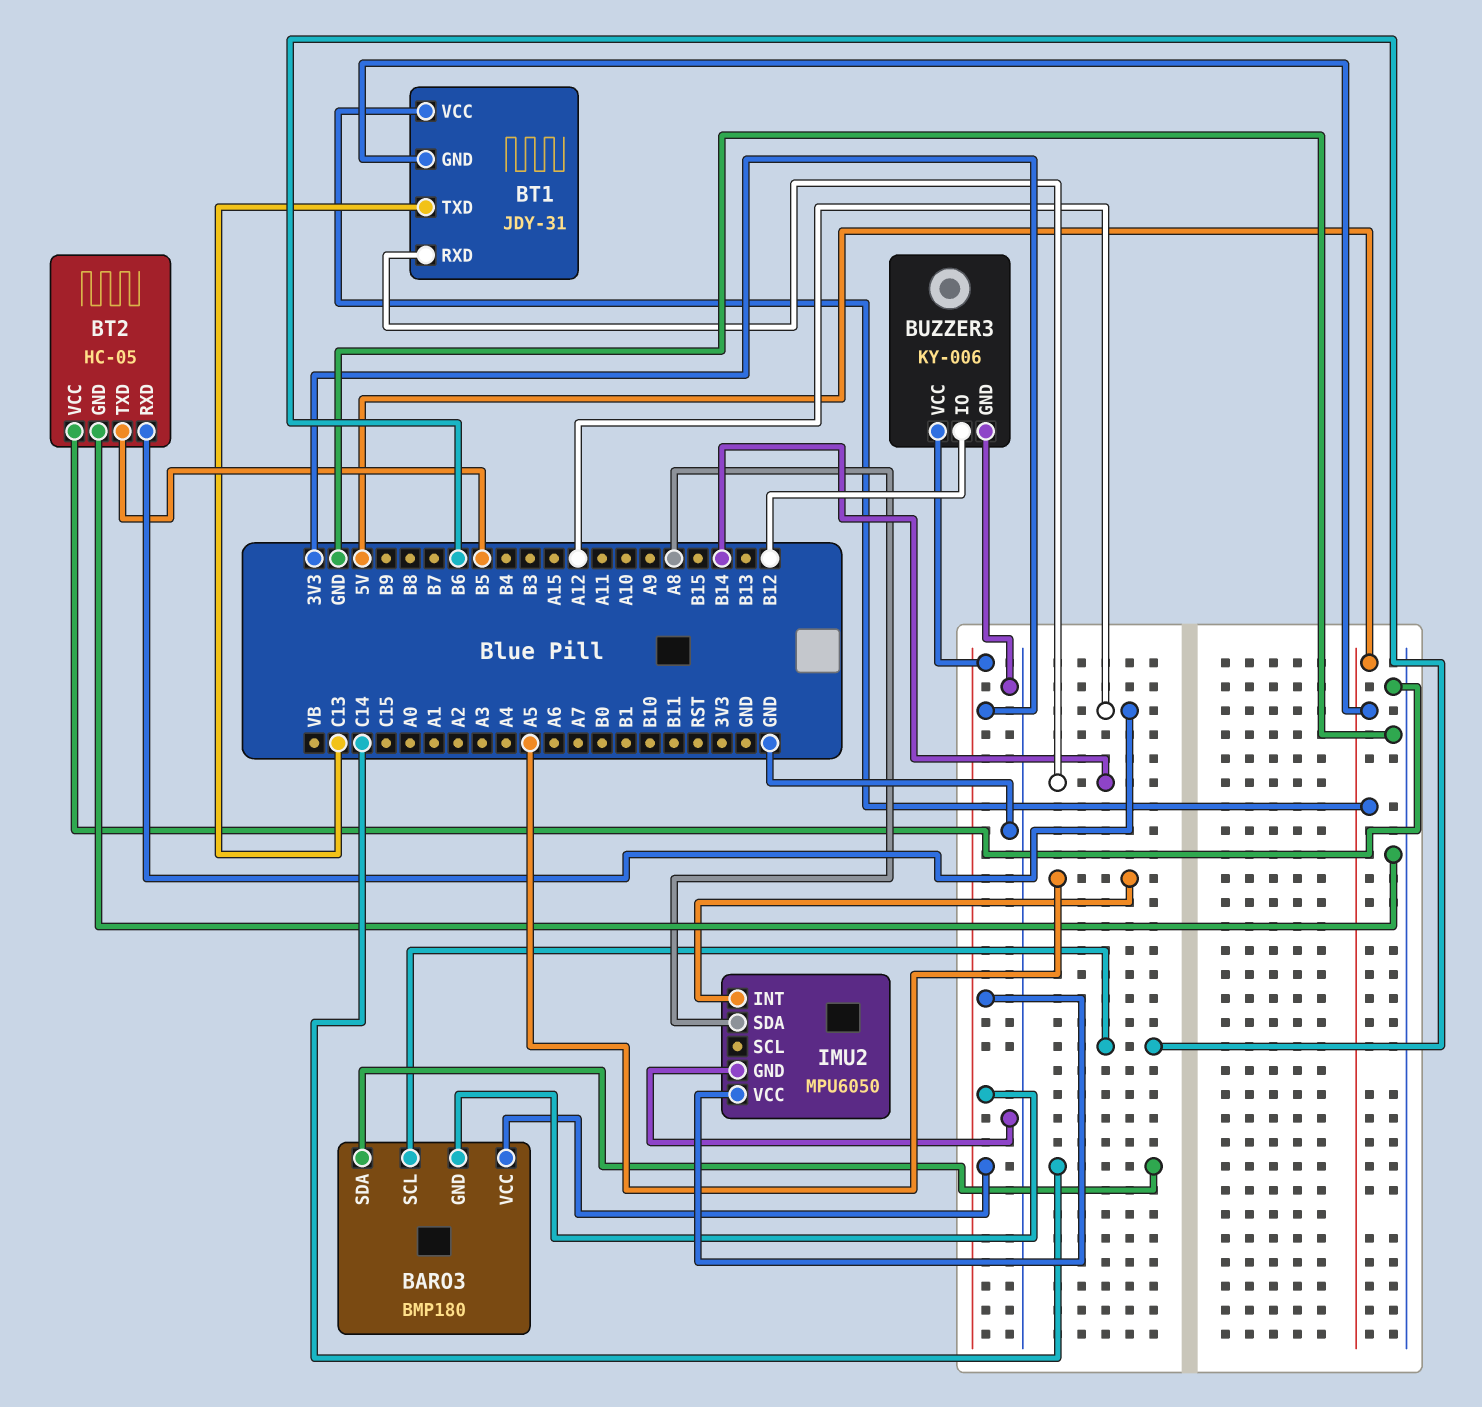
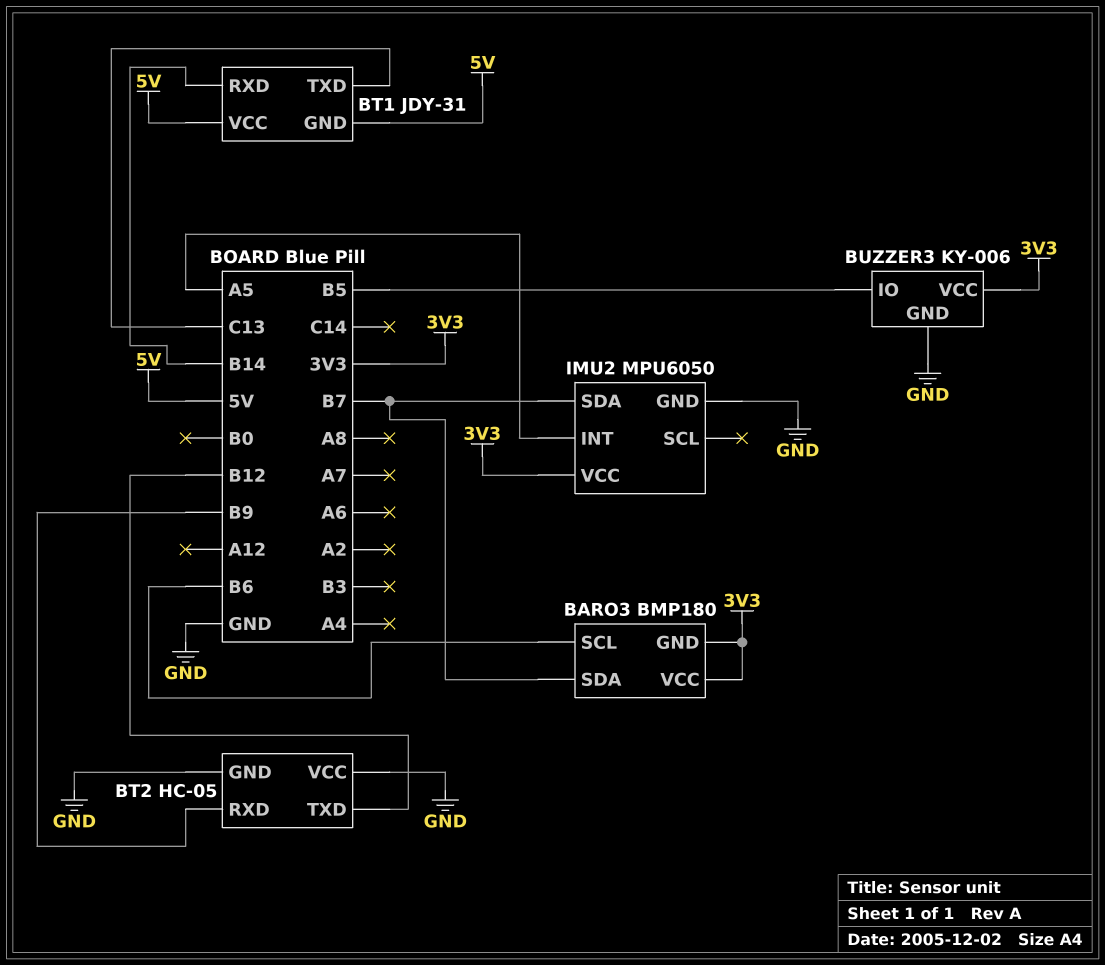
BARO3 pin SDA: C14 -> B7
BT2 pin RXD: A12 -> B9
BT2 pin TXD: B5 -> B12
BUZZER3 pin IO: B12 -> B5
IMU2 pin SDA: A8 -> B7

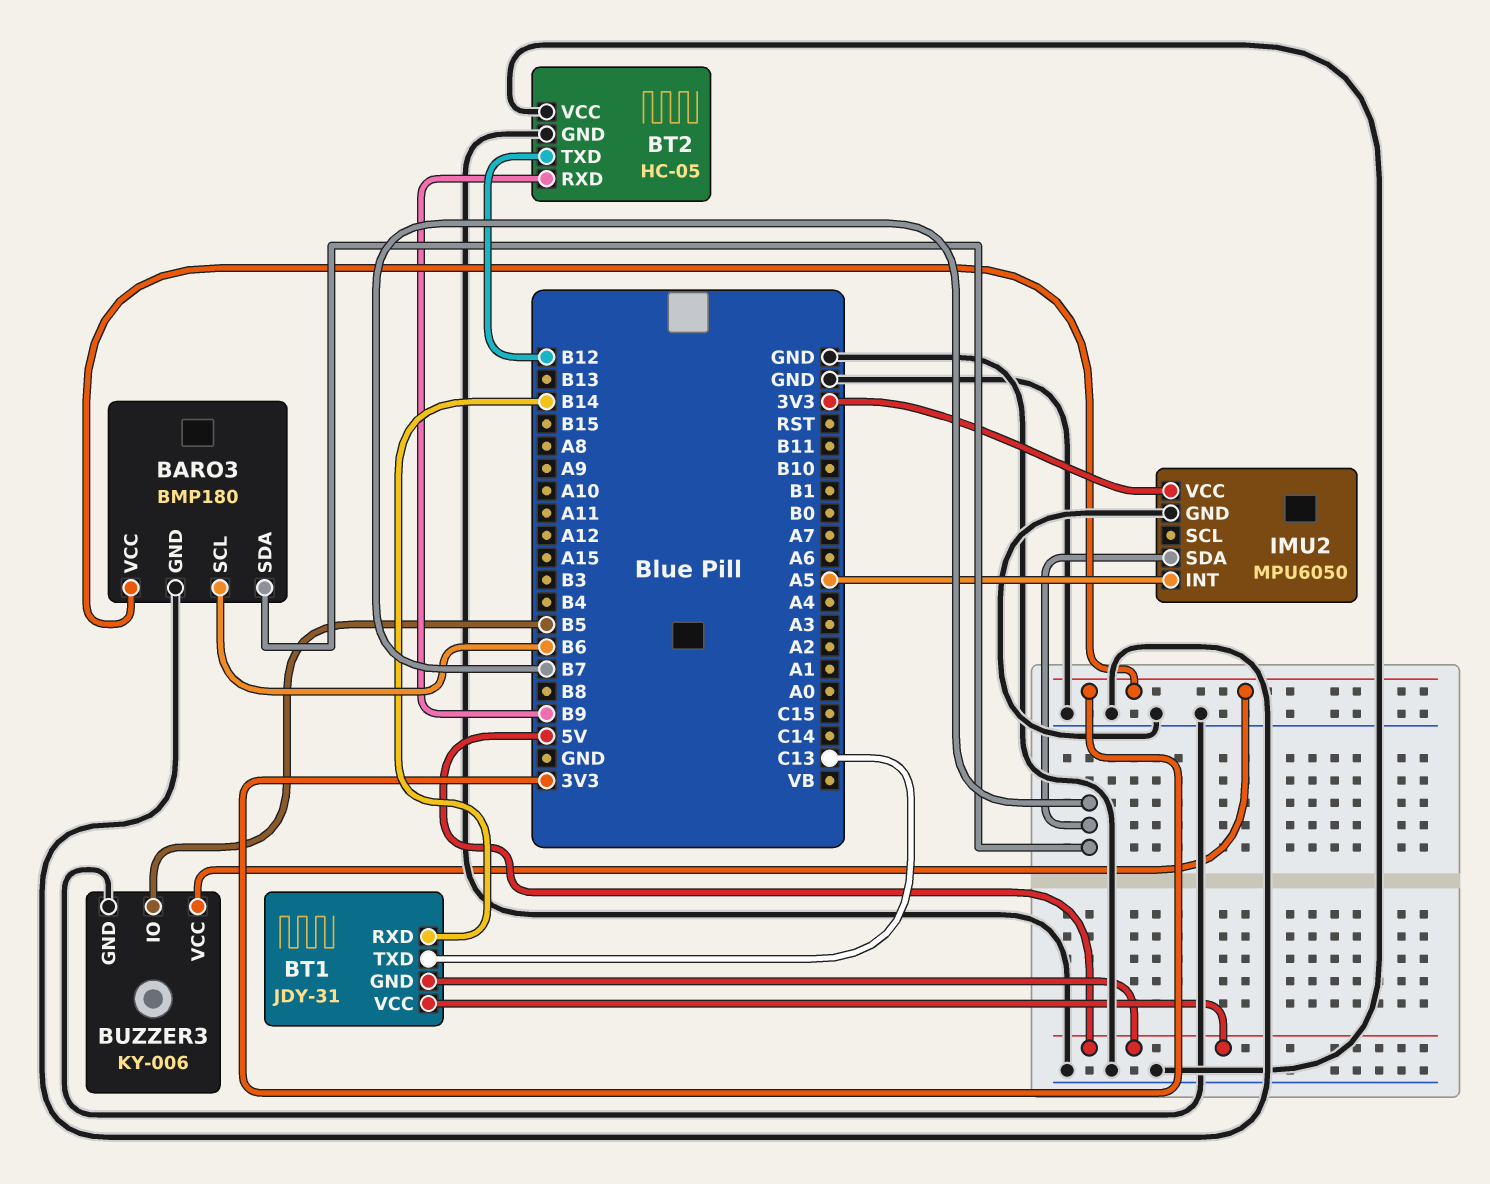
BARO3 pin GND: 3V3 -> GND

